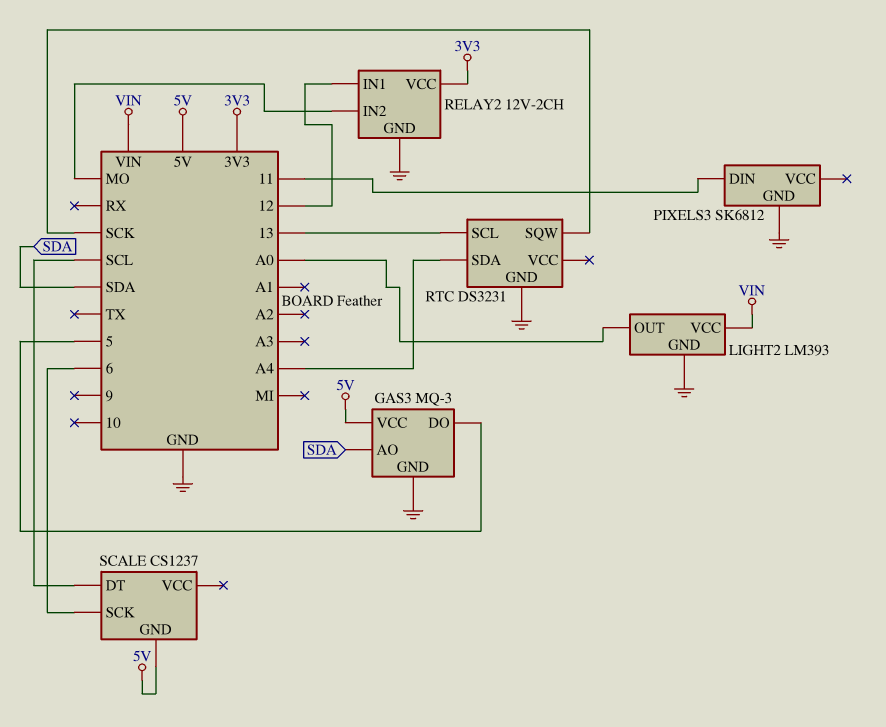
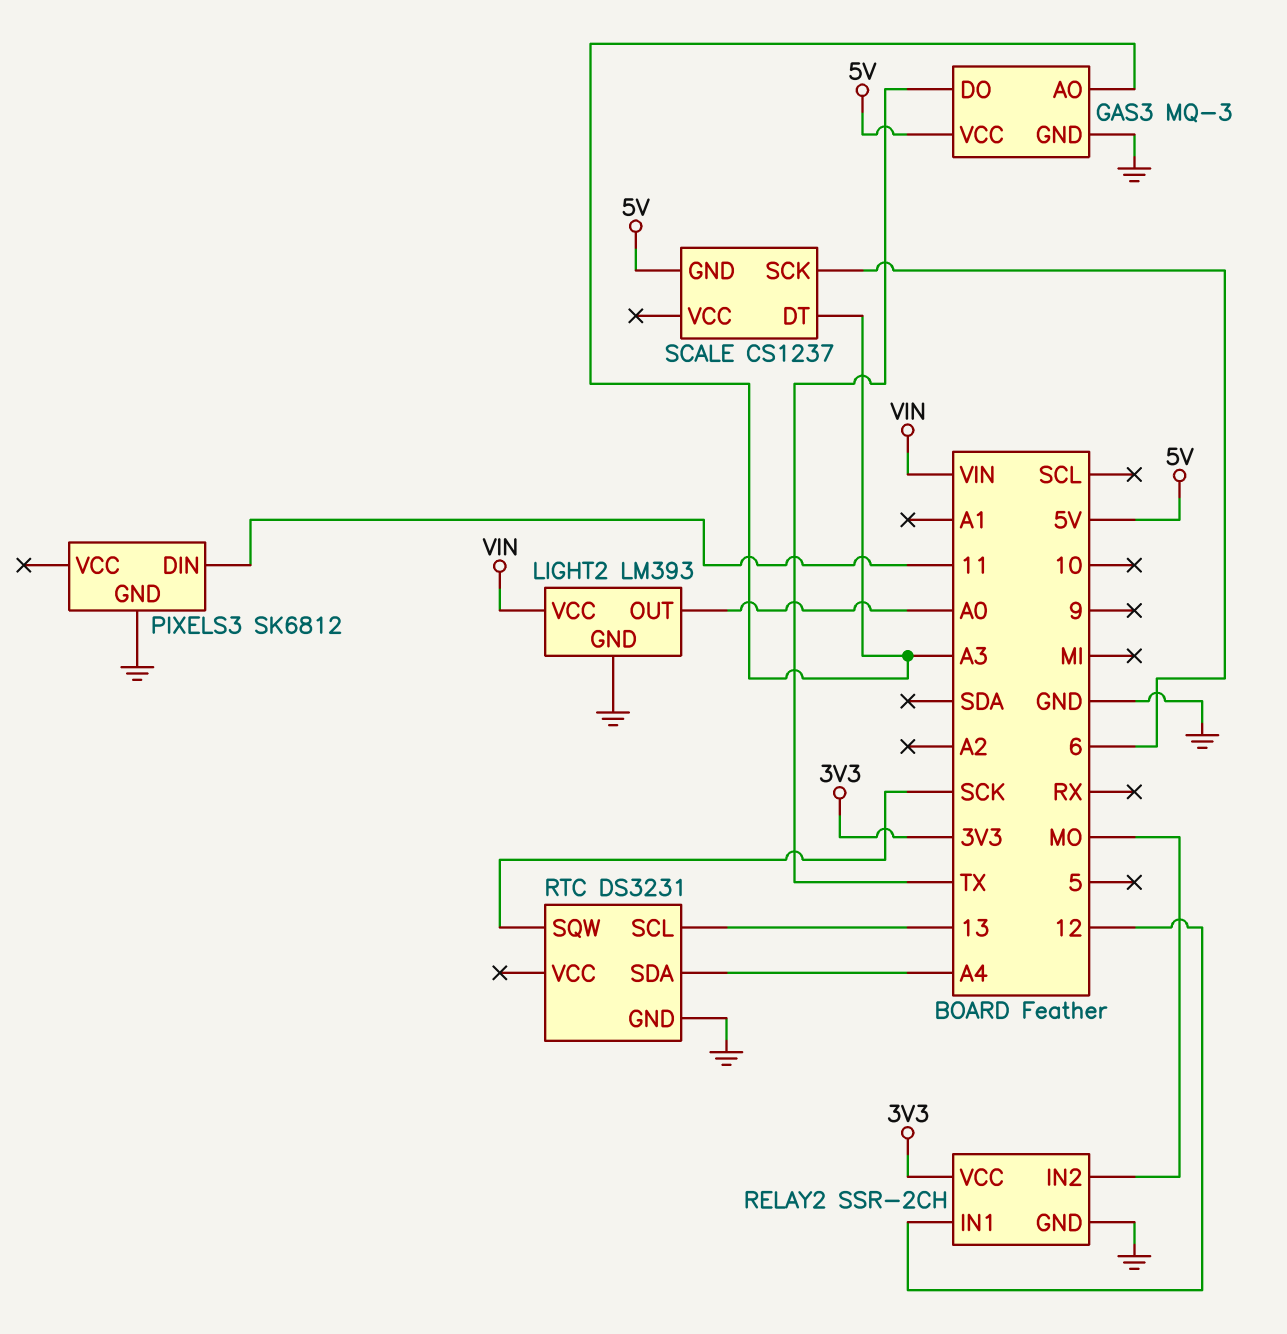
GAS3 pin AO: SDA -> A3
GAS3 pin DO: 5 -> TX
RELAY2: 12V-2CH -> SSR-2CH
SCALE pin DT: SCL -> A3

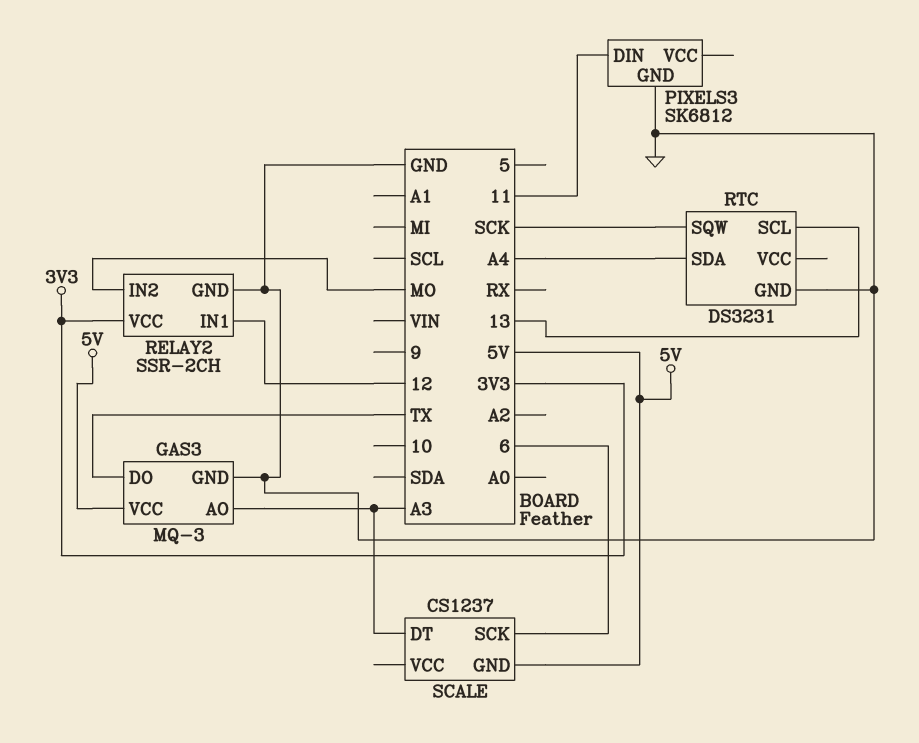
LIGHT2: LM393 -> none
LIGHT2 pin GND: GND -> none
LIGHT2 pin OUT: A0 -> none
LIGHT2 pin VCC: VIN -> none

